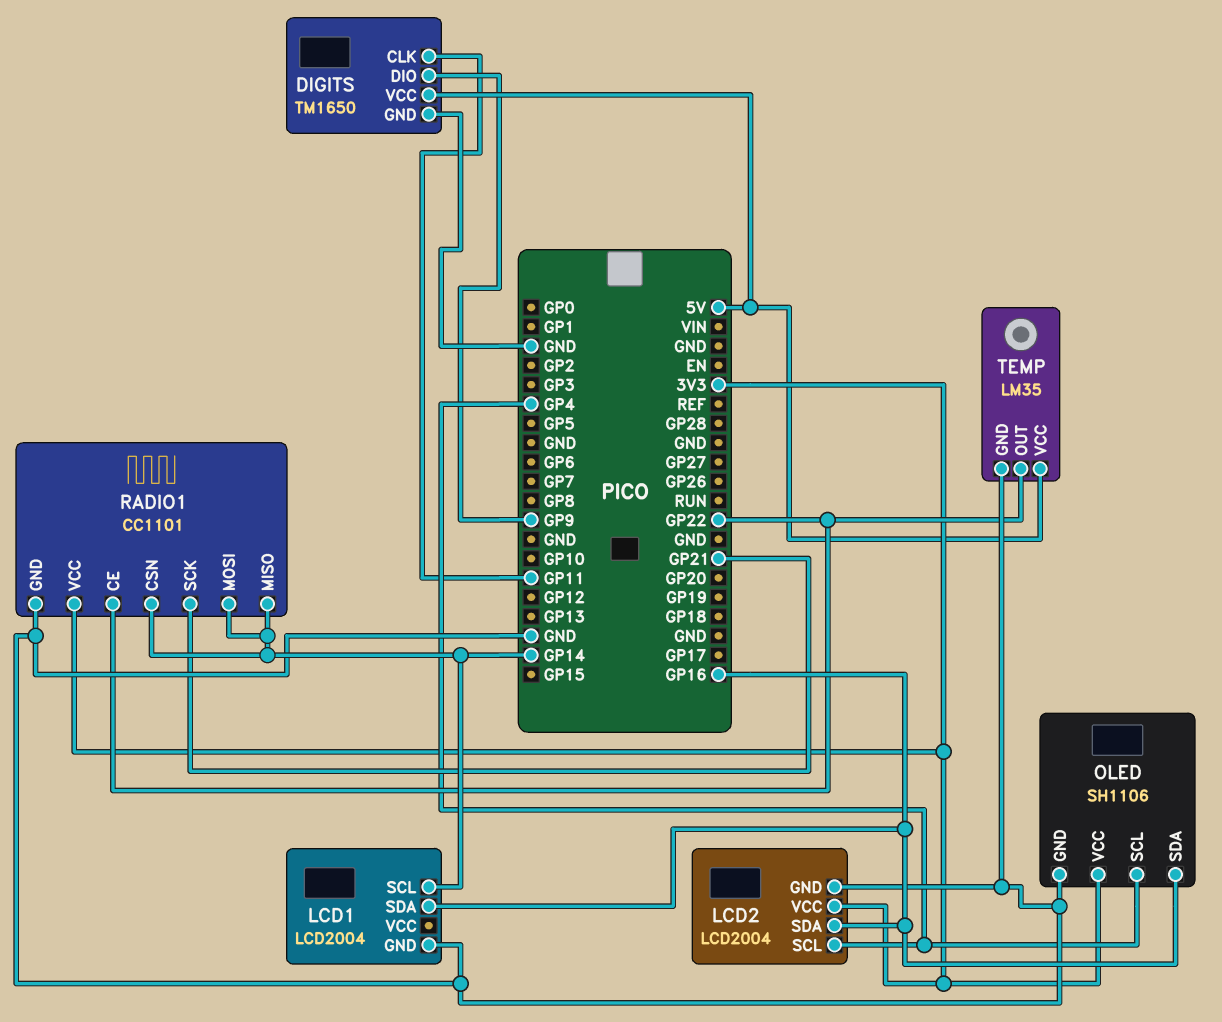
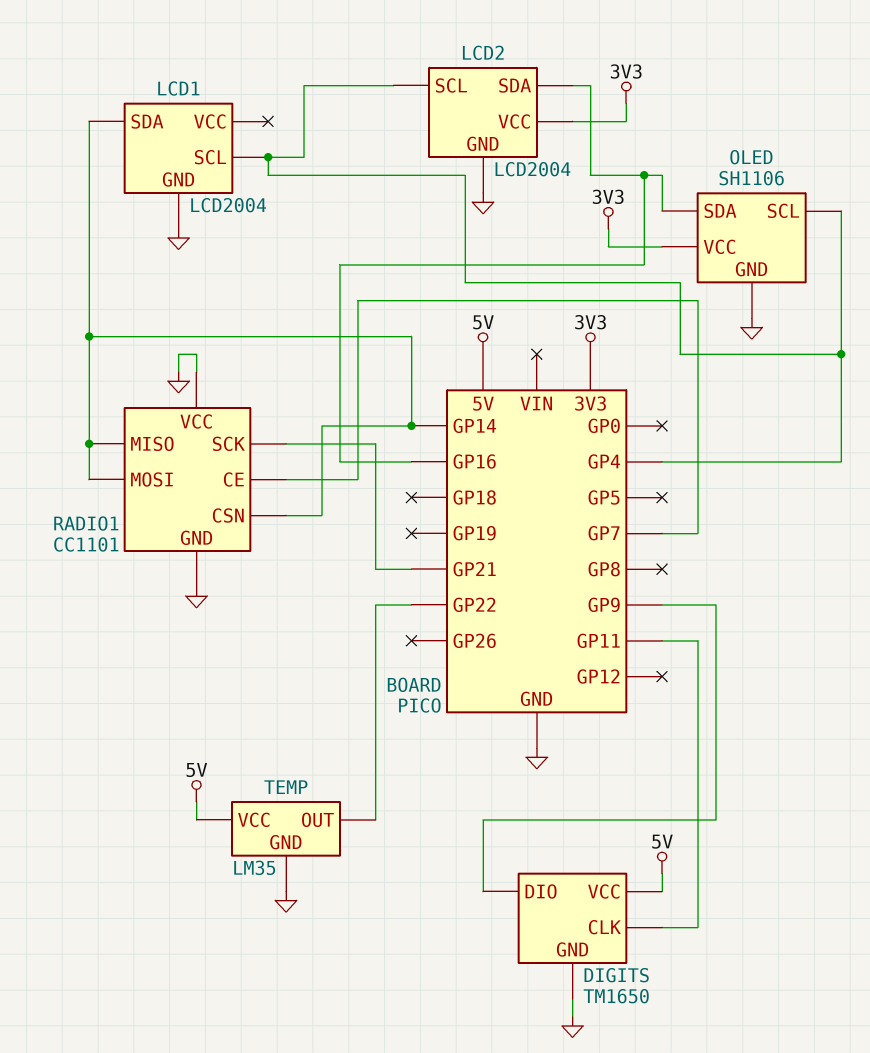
LCD1 pin SCL: GP14 -> GP4
LCD1 pin SDA: GP16 -> GP14
RADIO1 pin CE: GP22 -> GP7
RADIO1 pin VCC: 3V3 -> GND

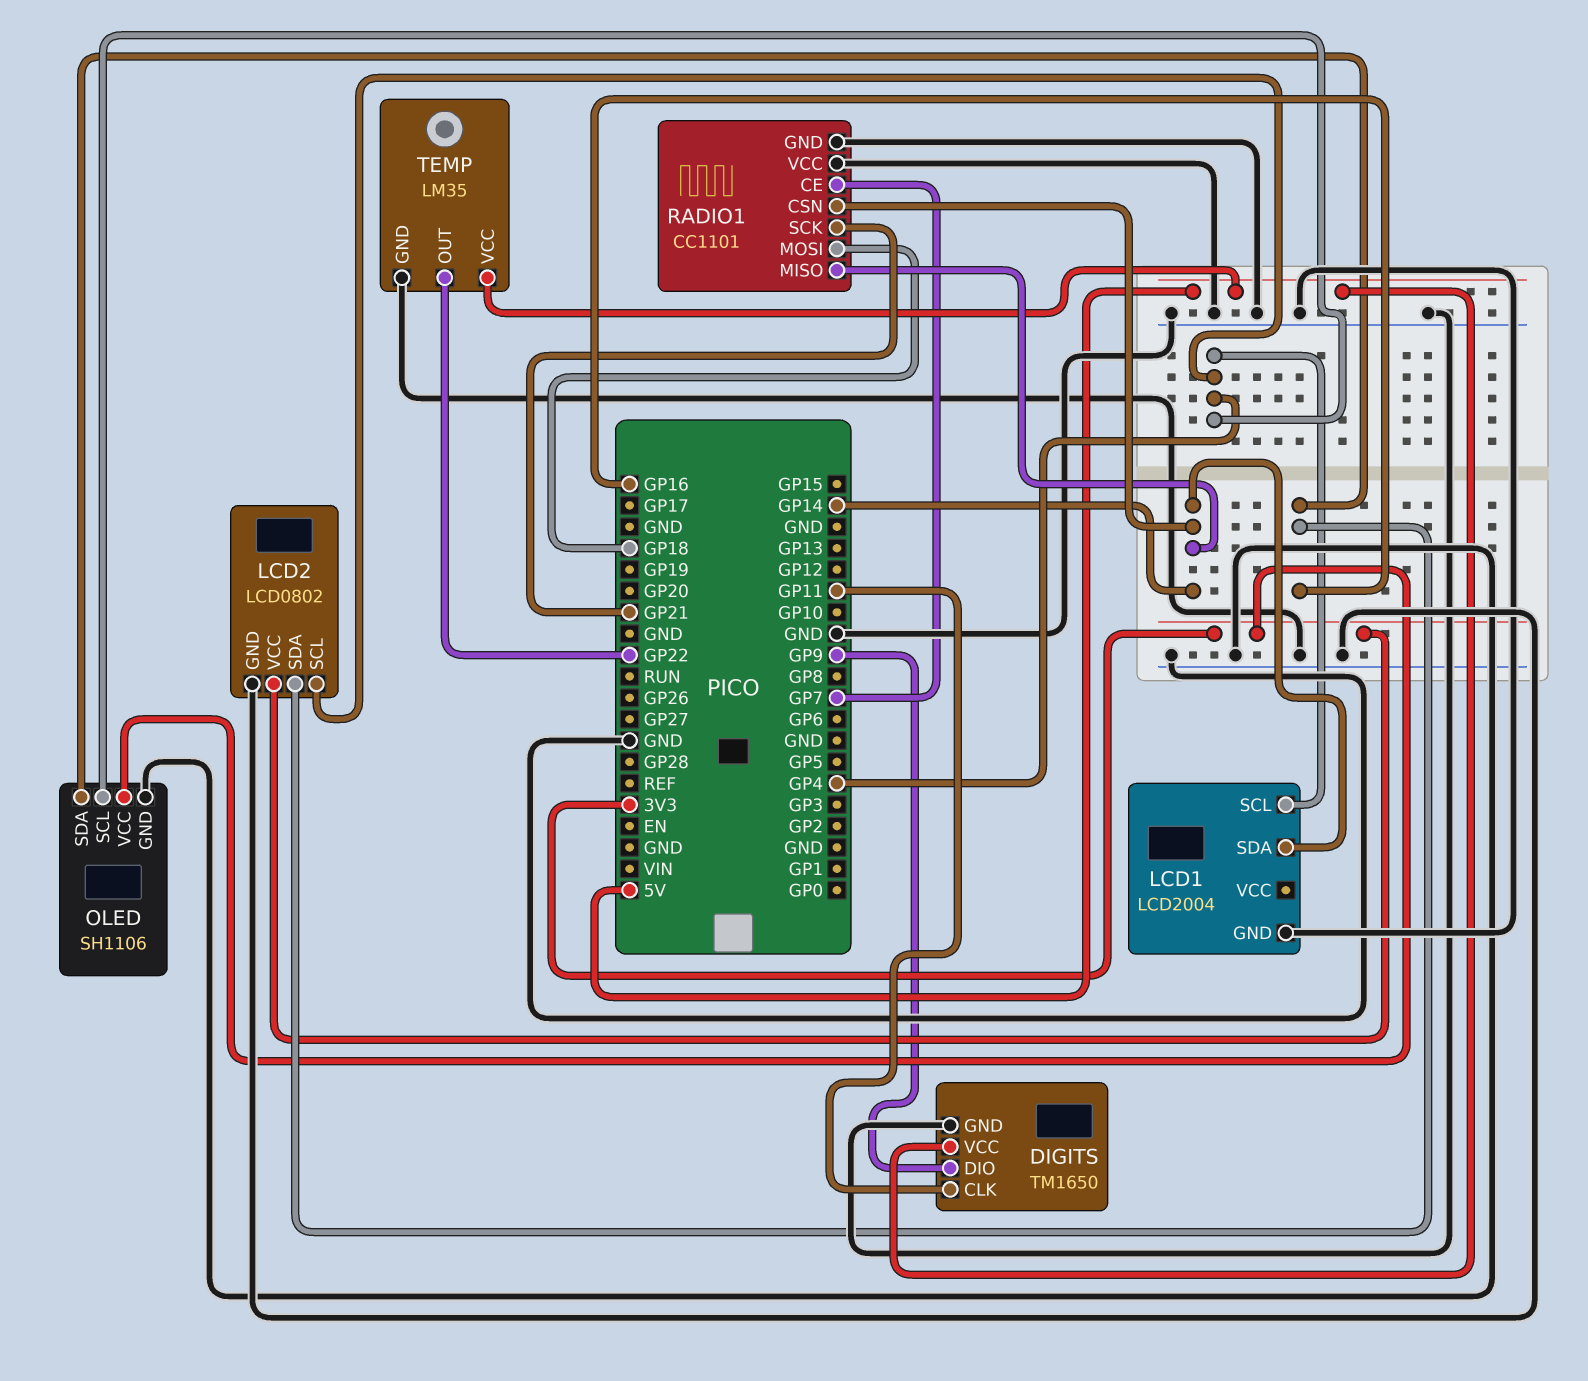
LCD2: LCD2004 -> LCD0802
RADIO1 pin MOSI: GP14 -> GP18

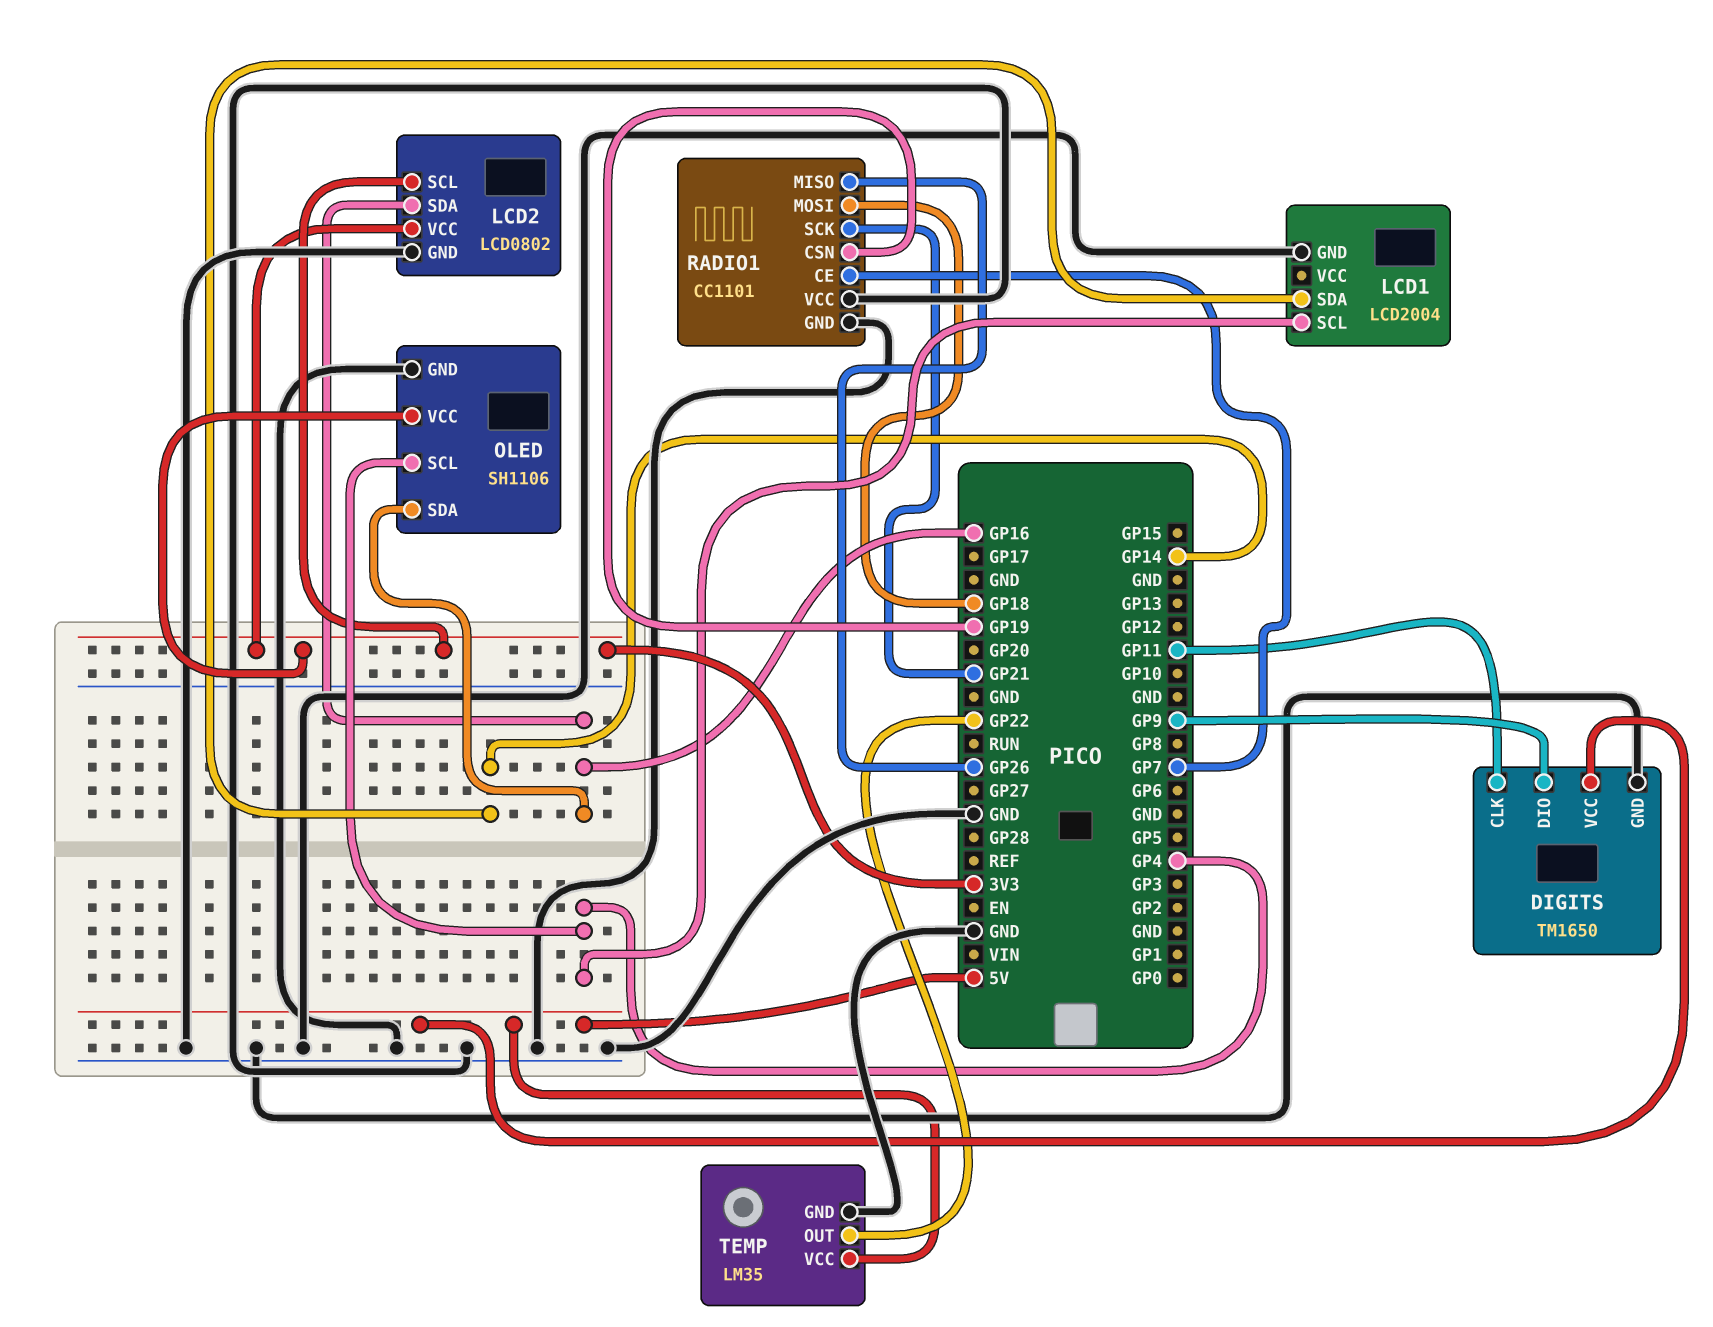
LCD2 pin SCL: GP4 -> 3V3
RADIO1 pin CSN: GP14 -> GP19
RADIO1 pin MISO: GP14 -> GP26

